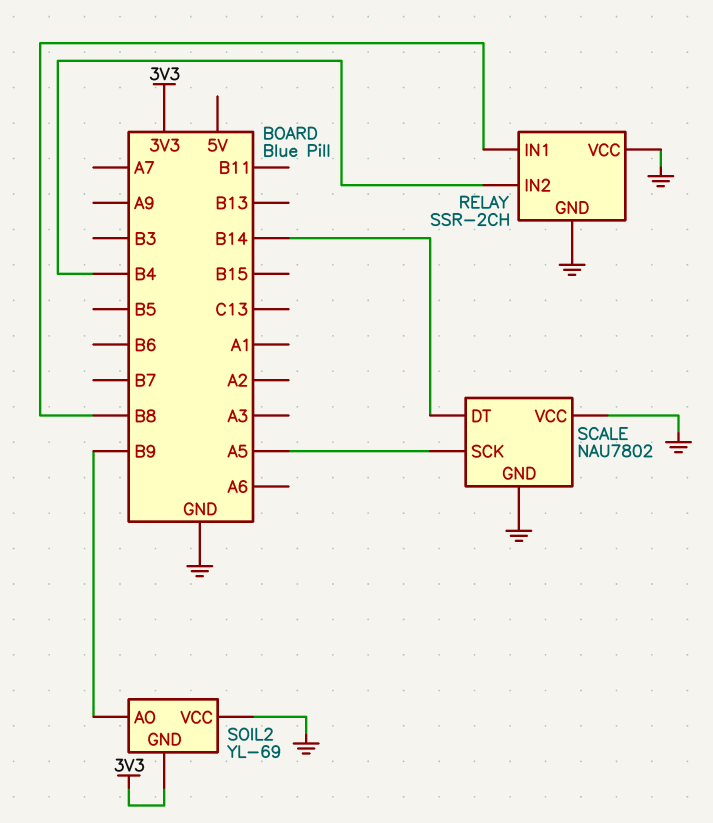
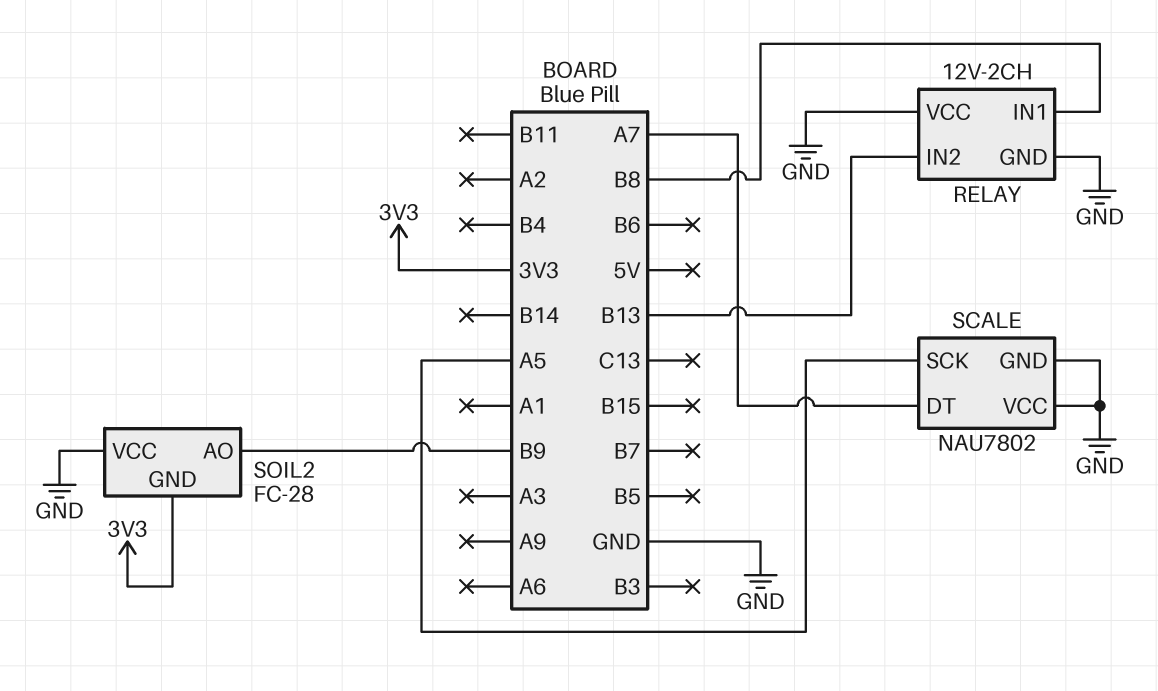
RELAY: SSR-2CH -> 12V-2CH
RELAY pin IN2: B4 -> B13
SCALE pin DT: B14 -> A7
SOIL2: YL-69 -> FC-28

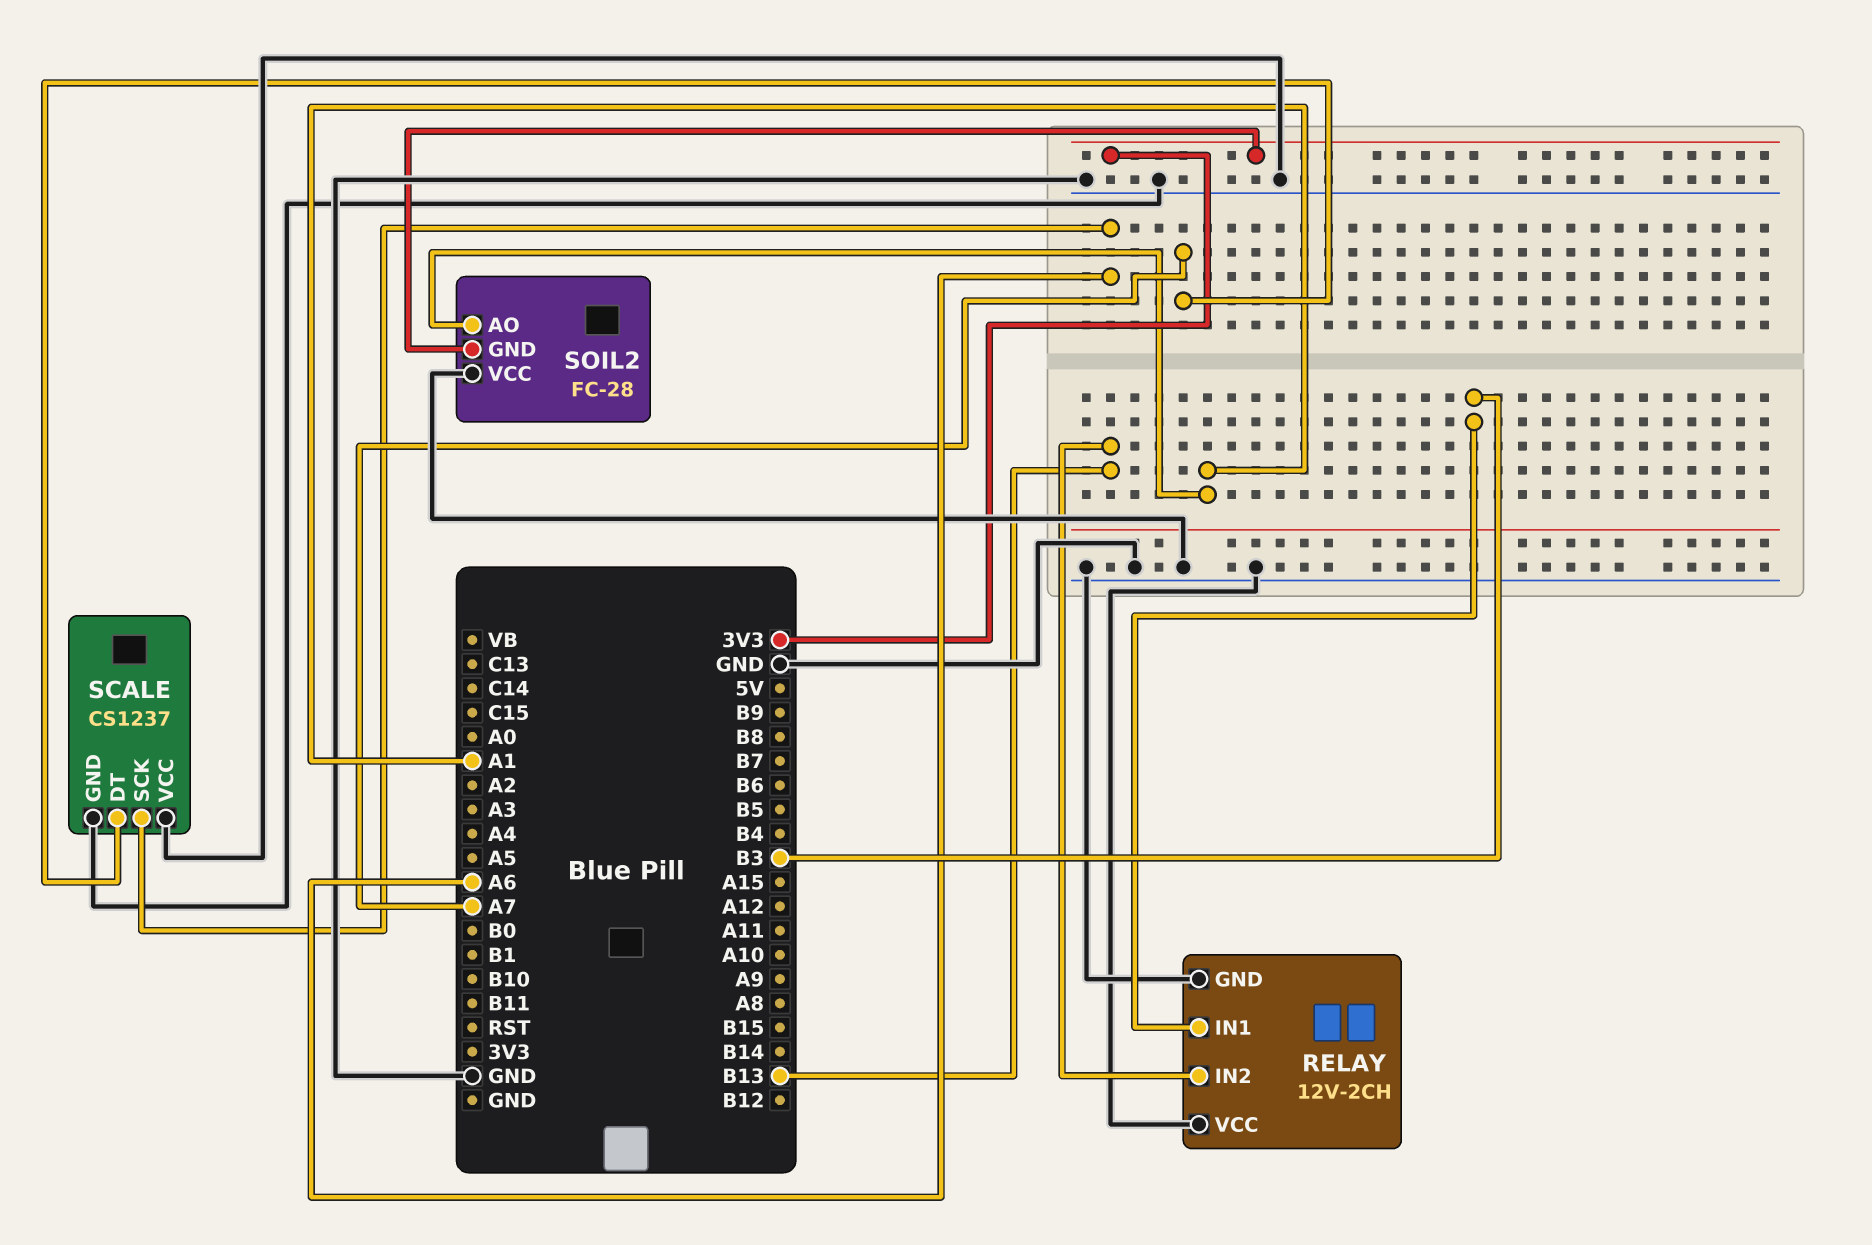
RELAY pin IN1: B8 -> B3
SCALE: NAU7802 -> CS1237
SCALE pin SCK: A5 -> A6
SOIL2 pin AO: B9 -> A1

